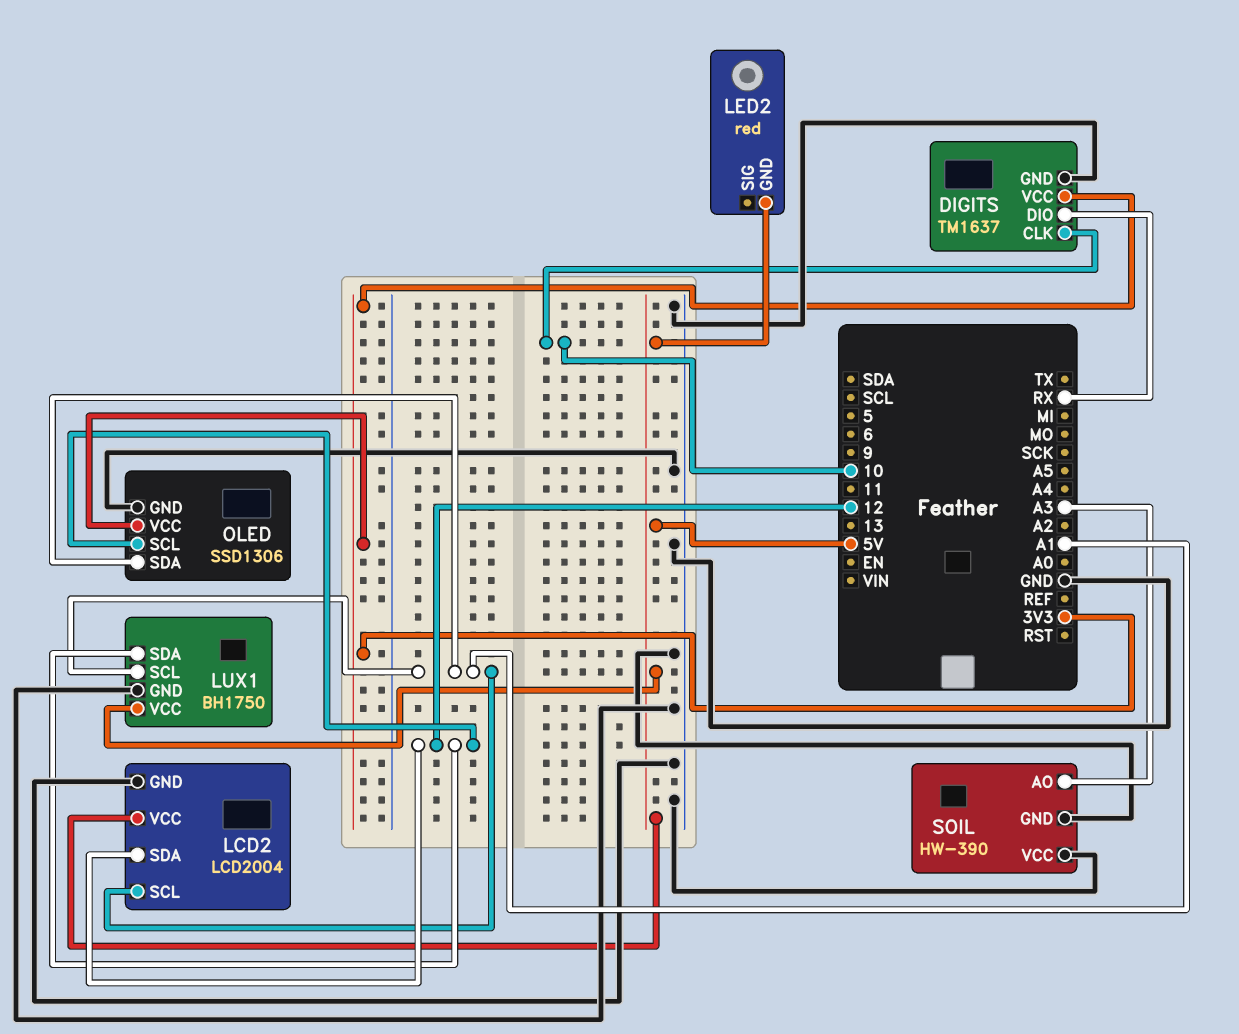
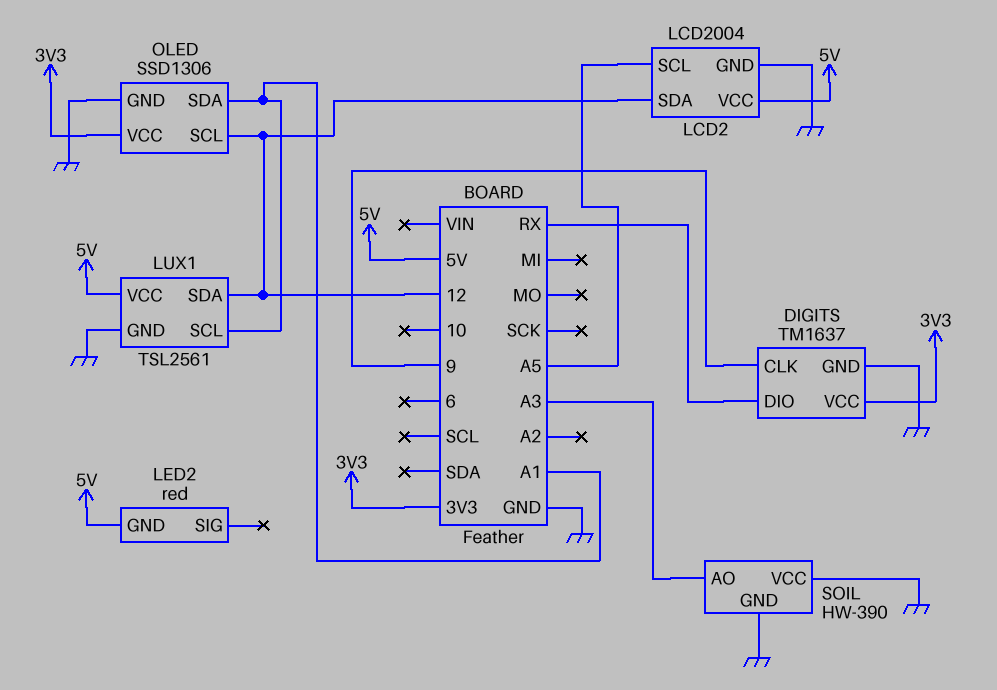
DIGITS pin CLK: 10 -> 9
LCD2 pin SCL: A1 -> A5
LUX1: BH1750 -> TSL2561

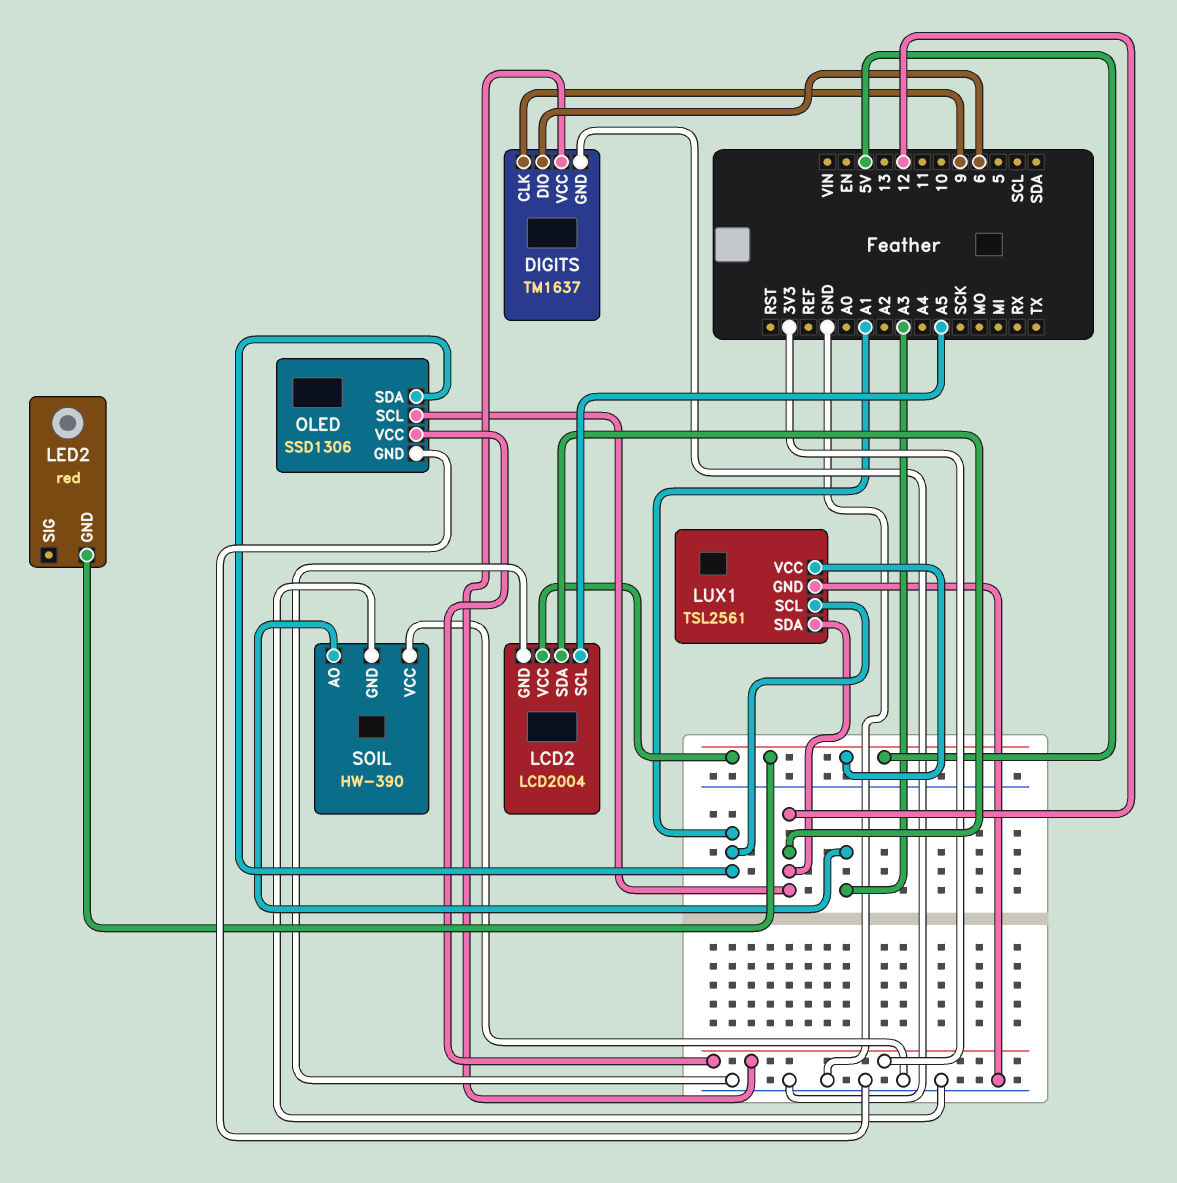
DIGITS pin DIO: RX -> 6

